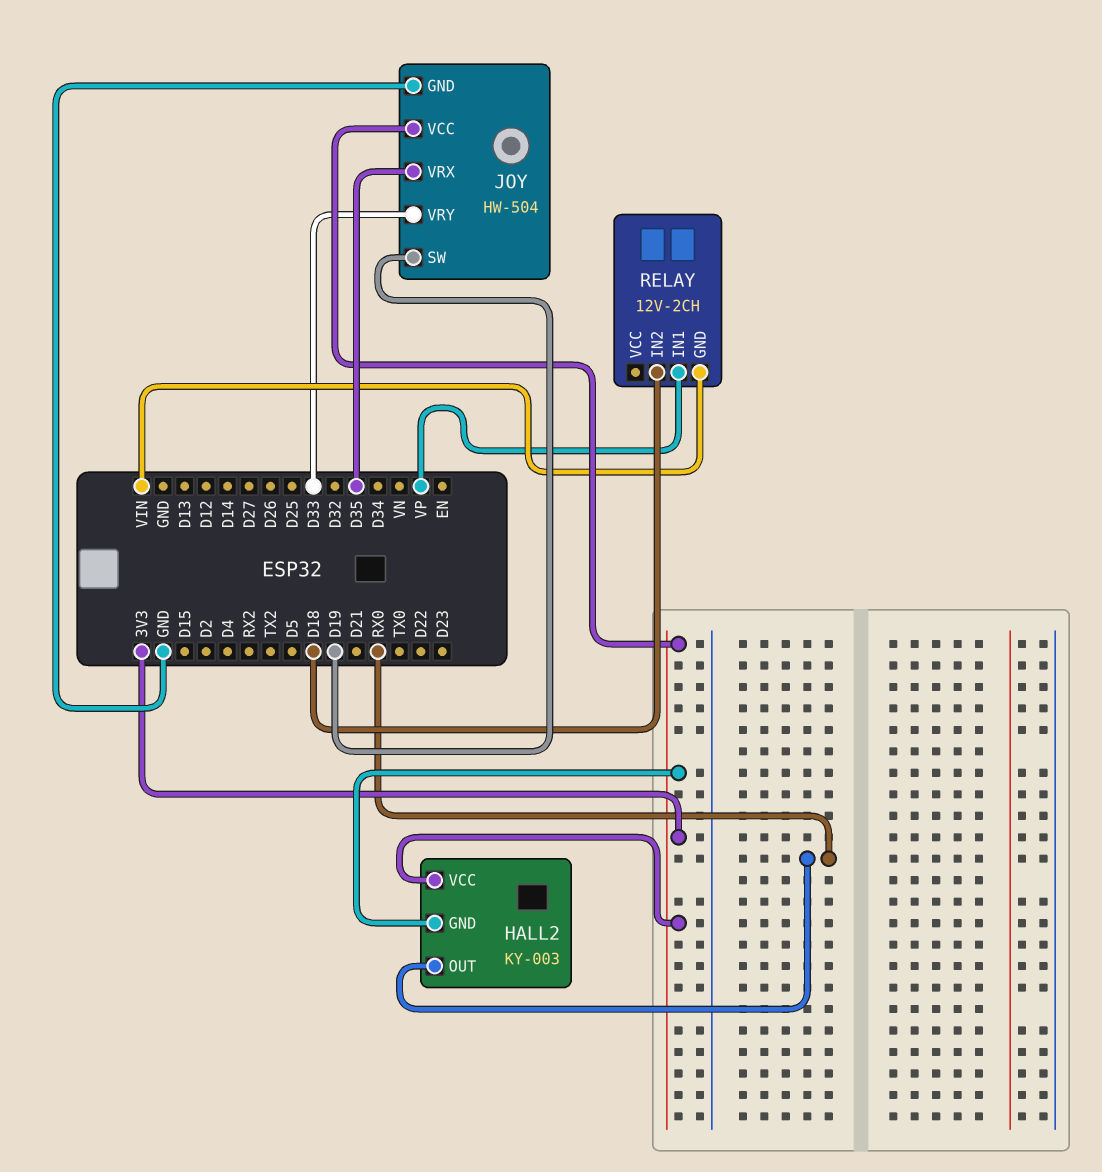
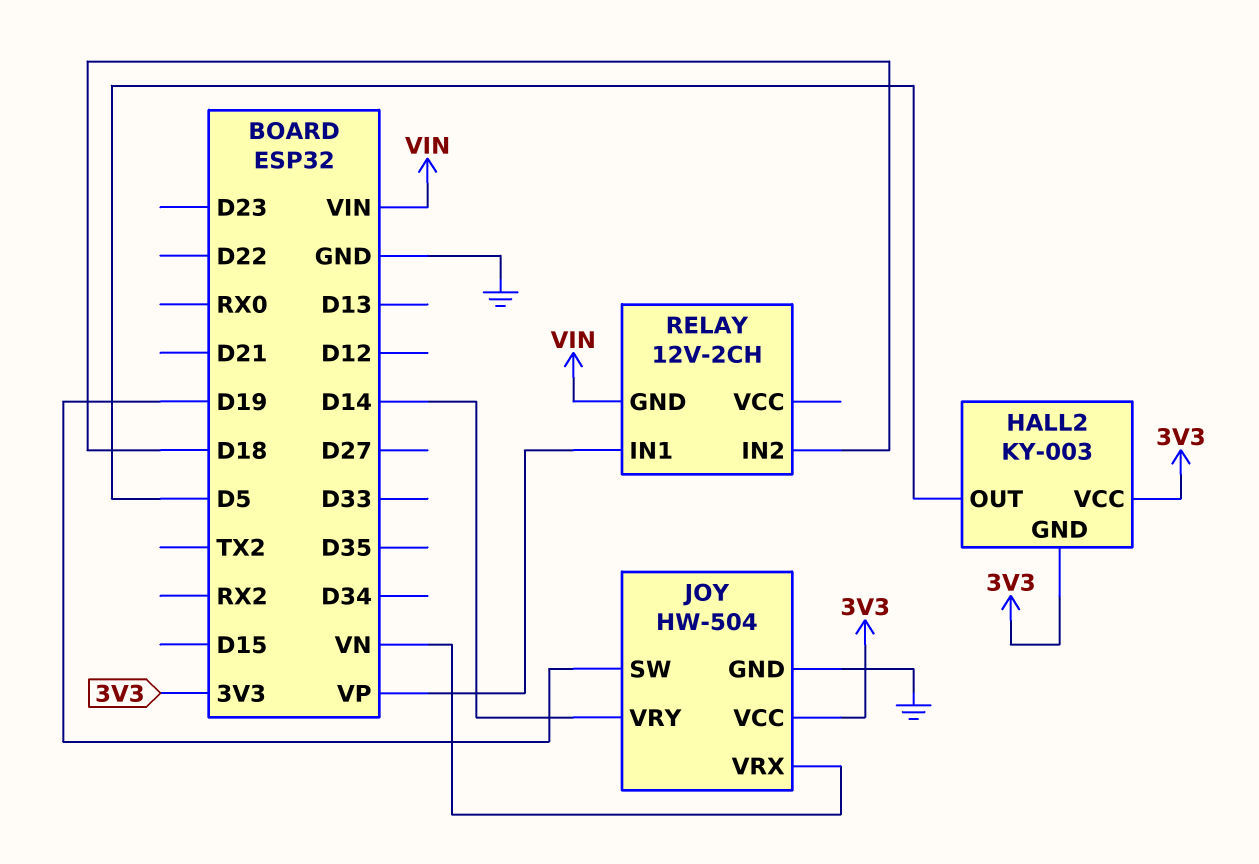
HALL2 pin OUT: RX0 -> D5
JOY pin VRX: D35 -> VN
JOY pin VRY: D33 -> D14

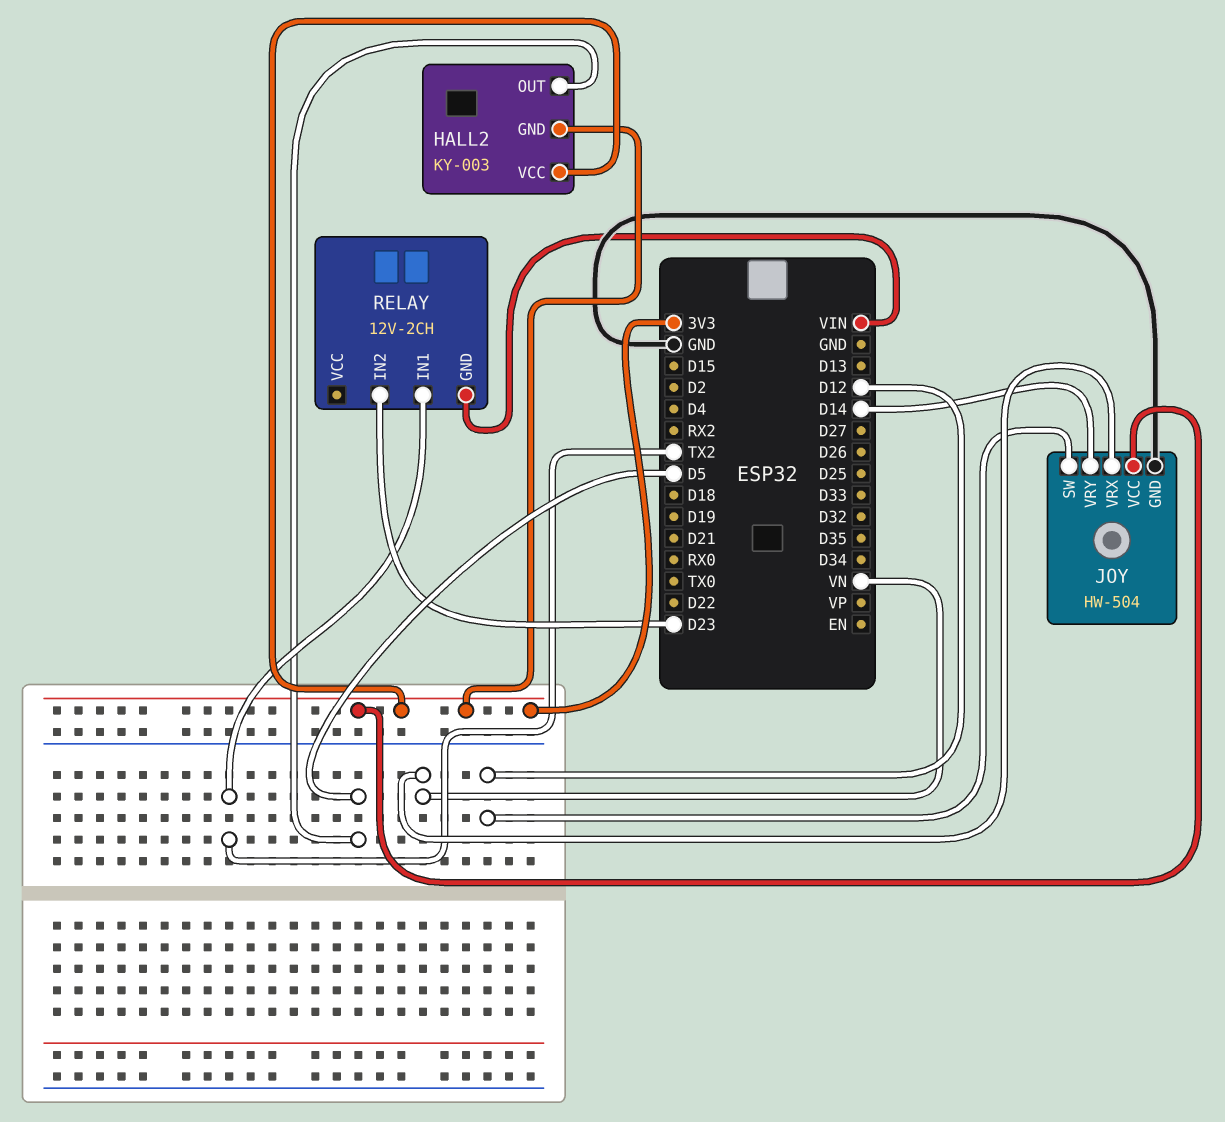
JOY pin SW: D19 -> D12
RELAY pin IN1: VP -> TX2
RELAY pin IN2: D18 -> D23

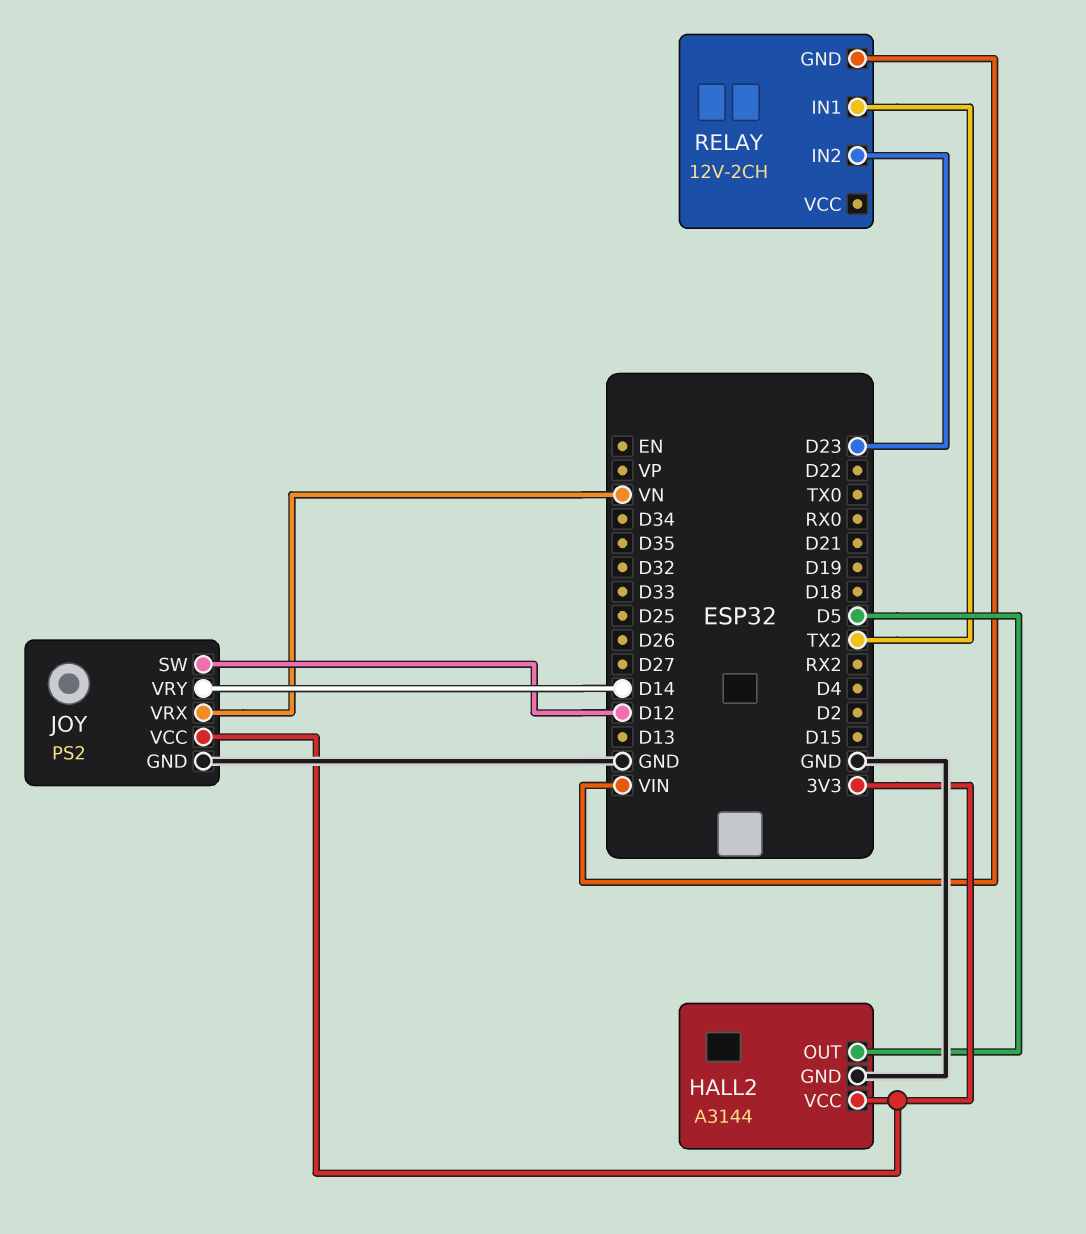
HALL2: KY-003 -> A3144
HALL2 pin GND: 3V3 -> GND
JOY: HW-504 -> PS2

